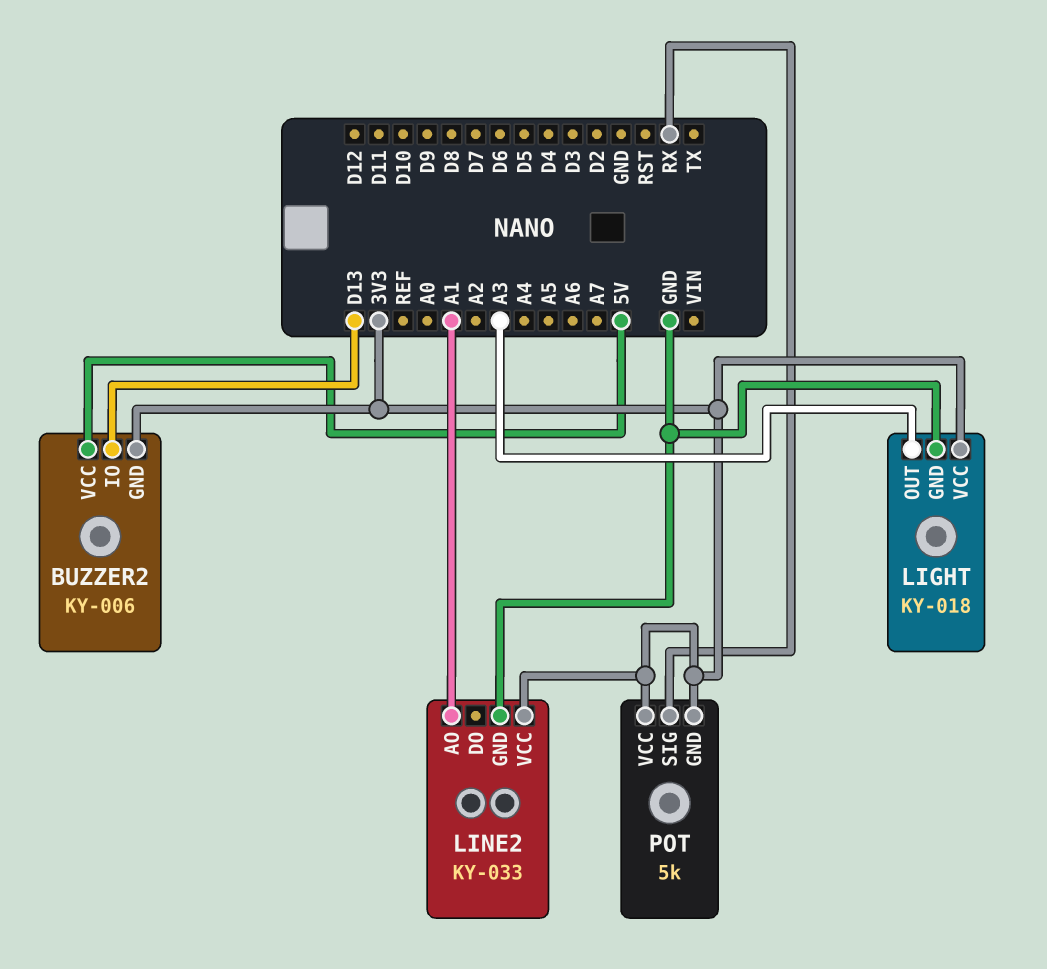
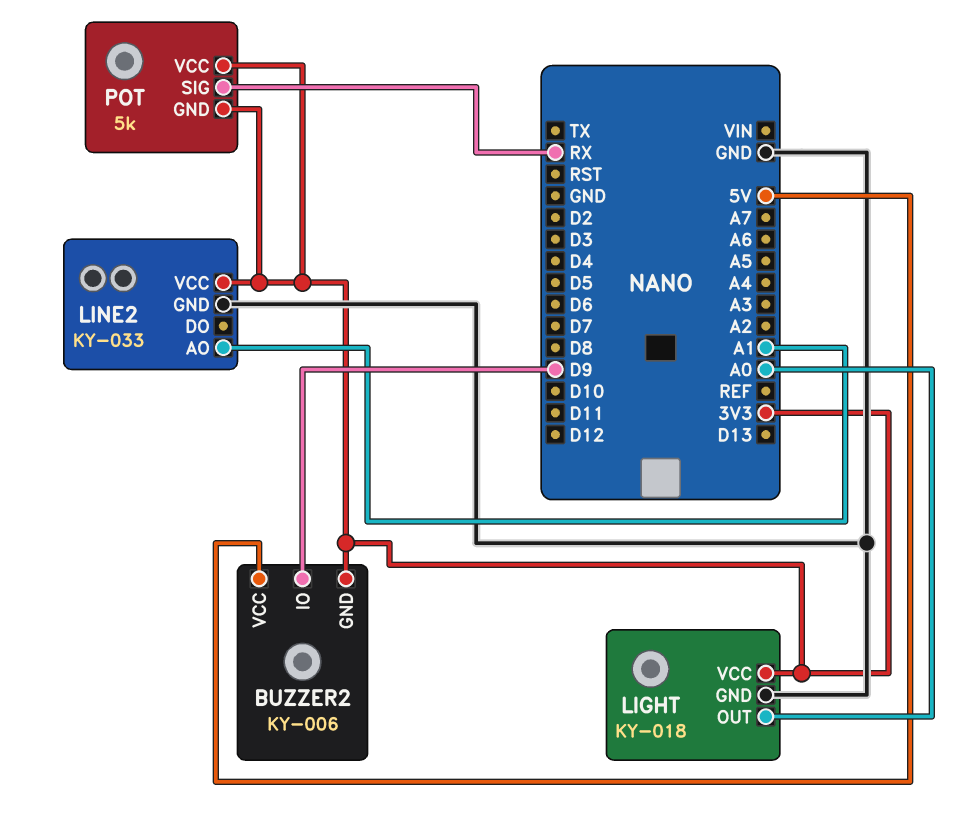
BUZZER2 pin IO: D13 -> D9
LIGHT pin OUT: A3 -> A0

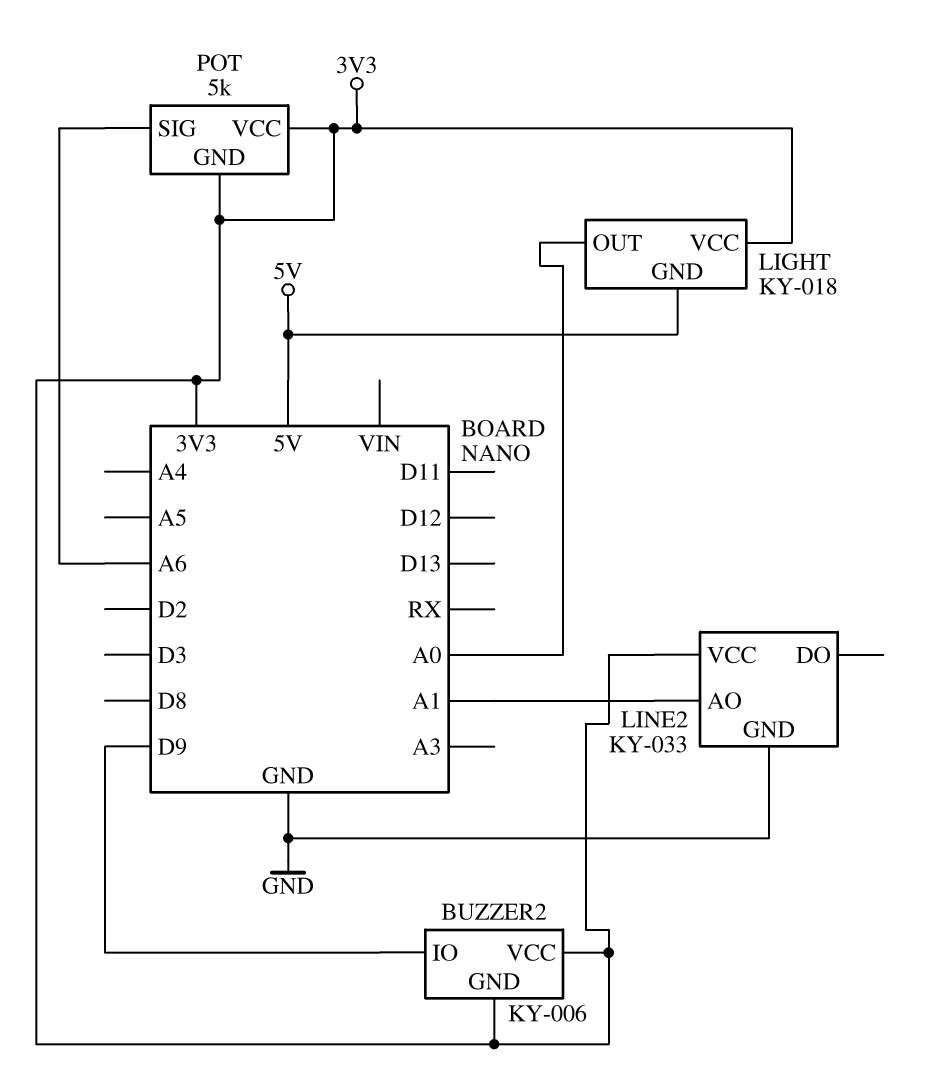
BUZZER2 pin VCC: 5V -> 3V3
LIGHT pin GND: GND -> 5V
POT pin SIG: RX -> A6

